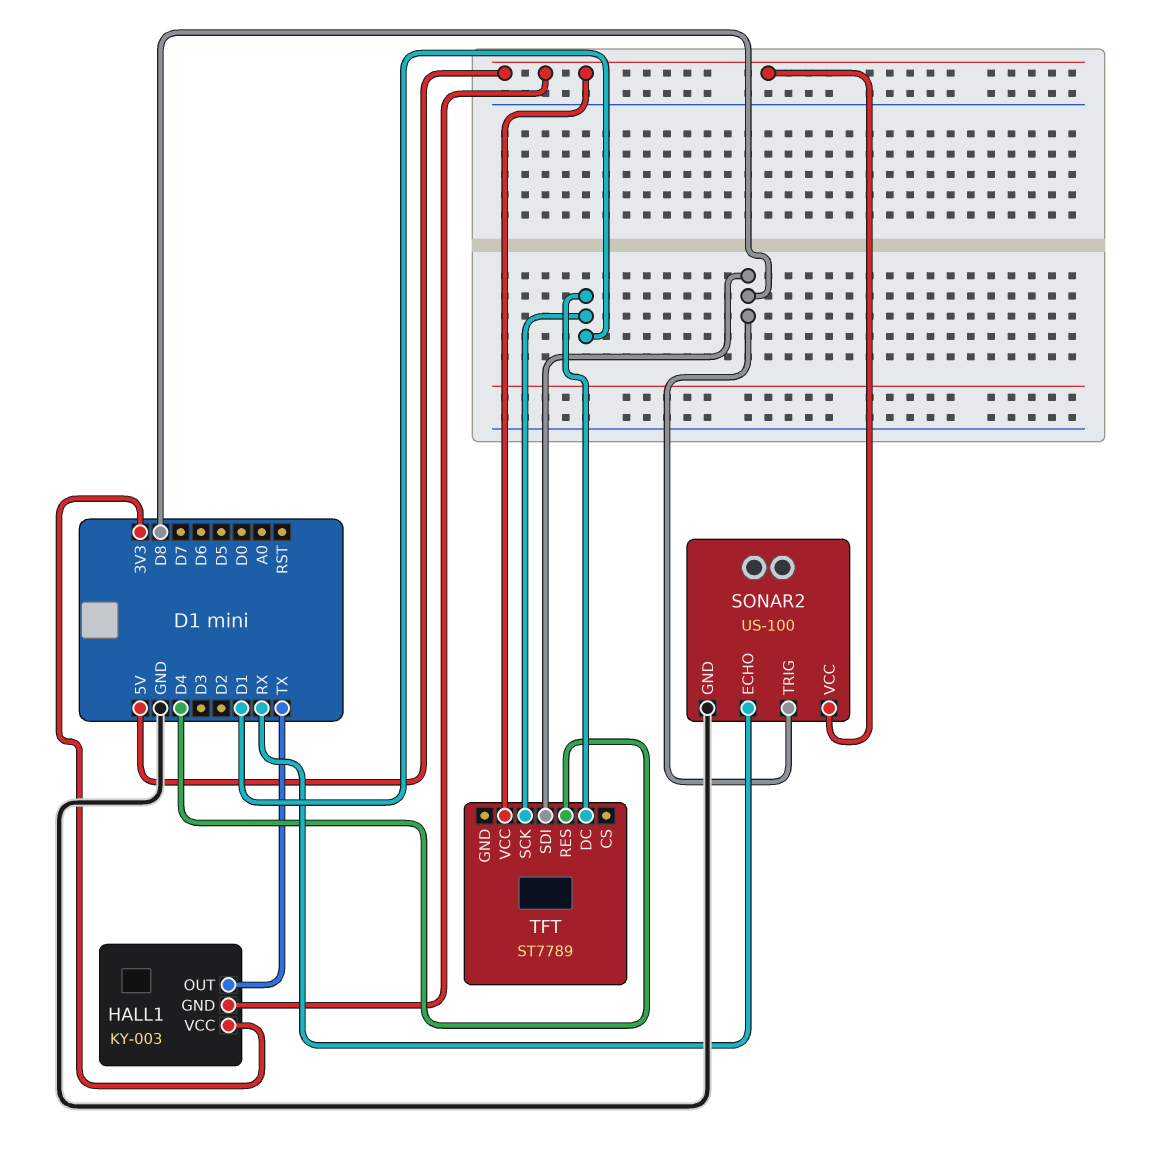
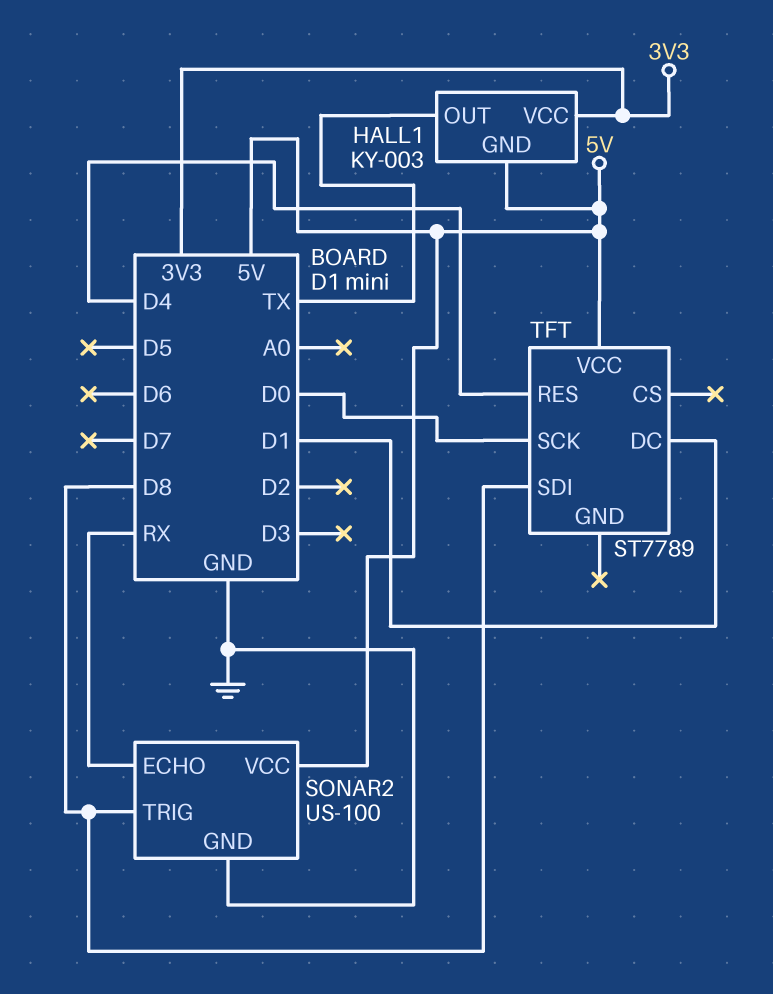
TFT pin SCK: D1 -> D0

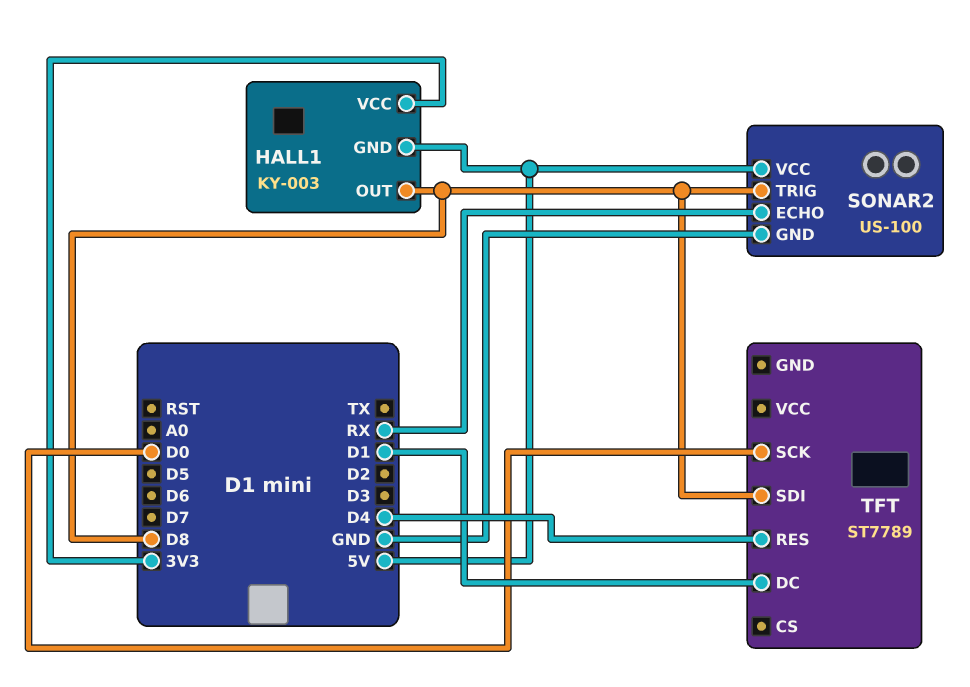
HALL1 pin OUT: TX -> D8
TFT pin VCC: 5V -> none

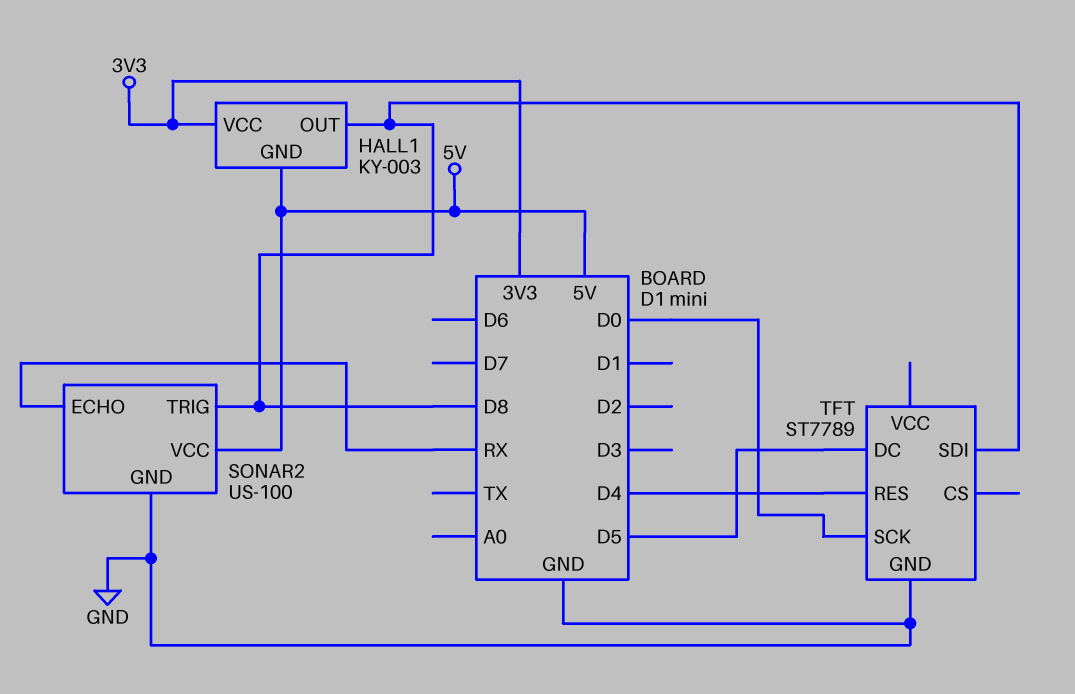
TFT pin DC: D1 -> D5
TFT pin GND: none -> GND

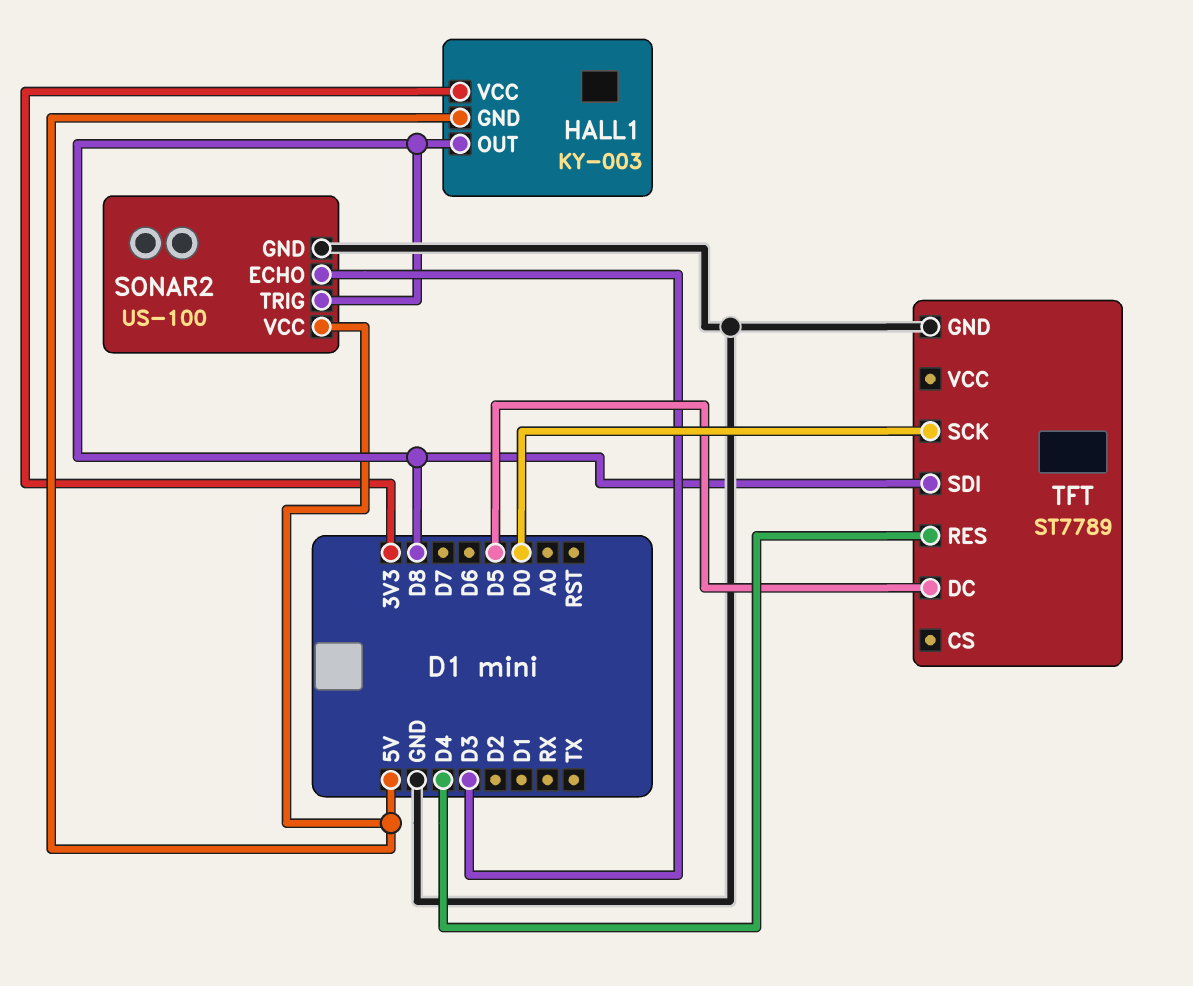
SONAR2 pin ECHO: RX -> D3

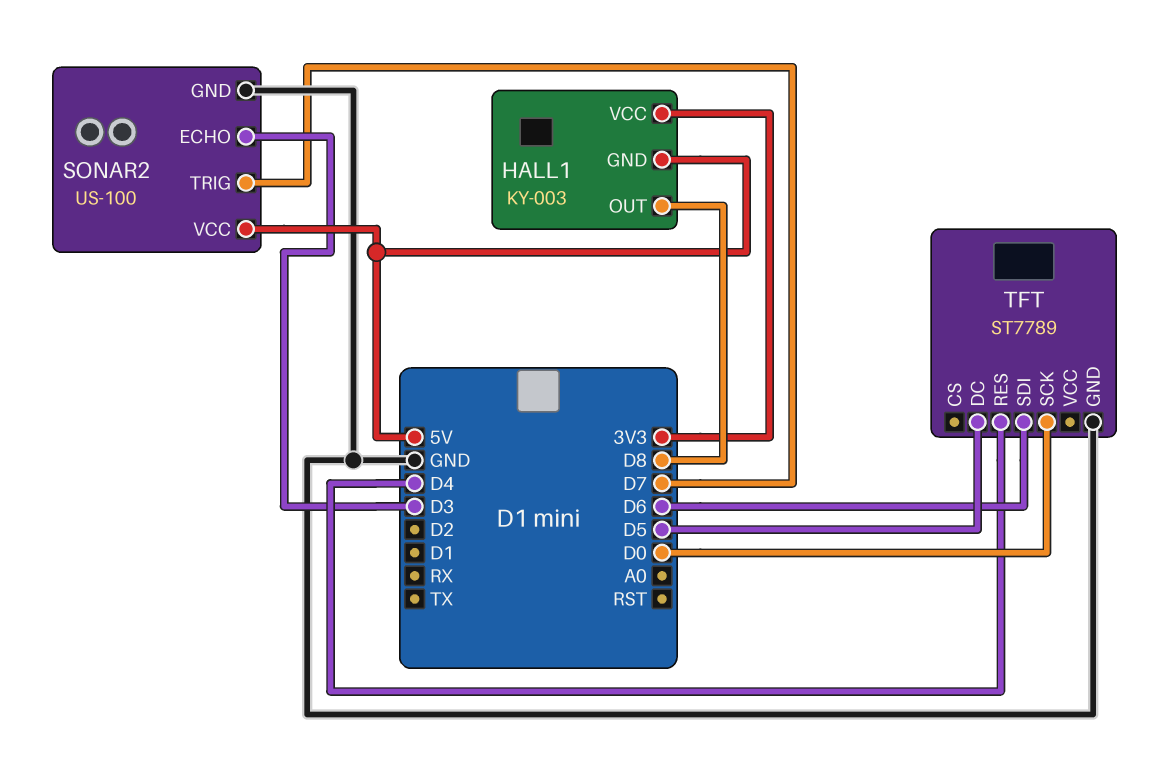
SONAR2 pin TRIG: D8 -> D7
TFT pin SDI: D8 -> D6

